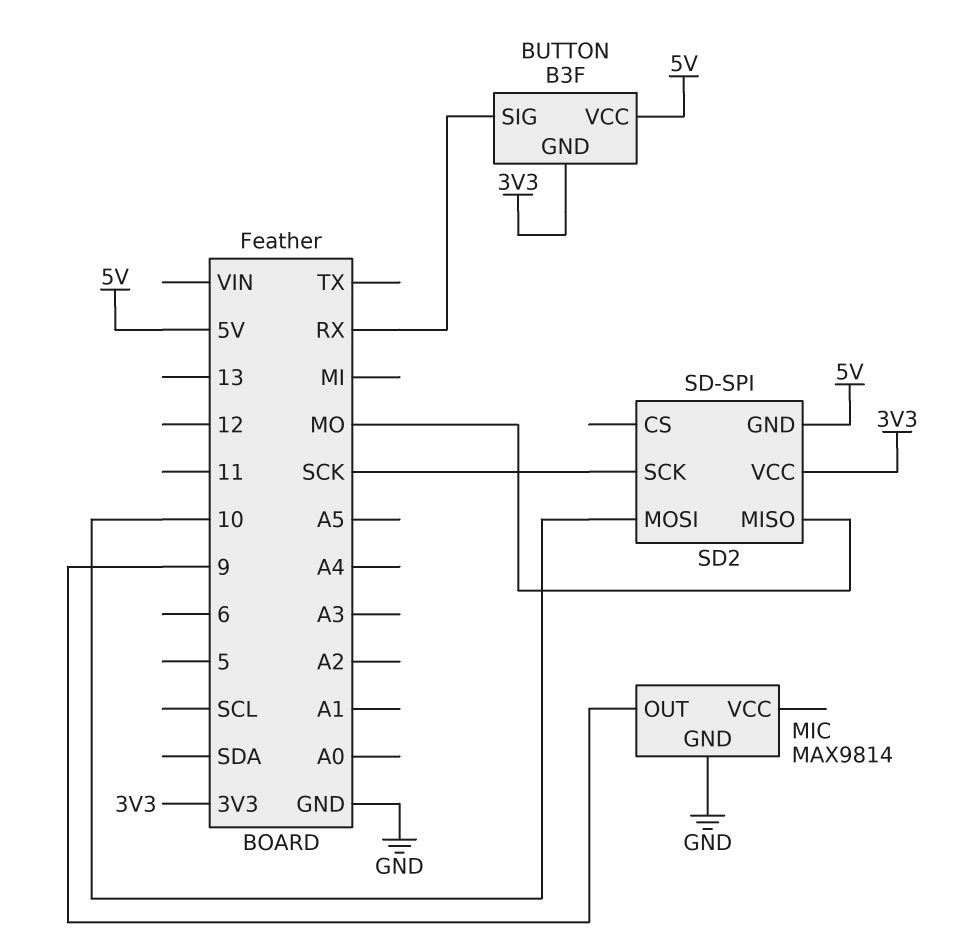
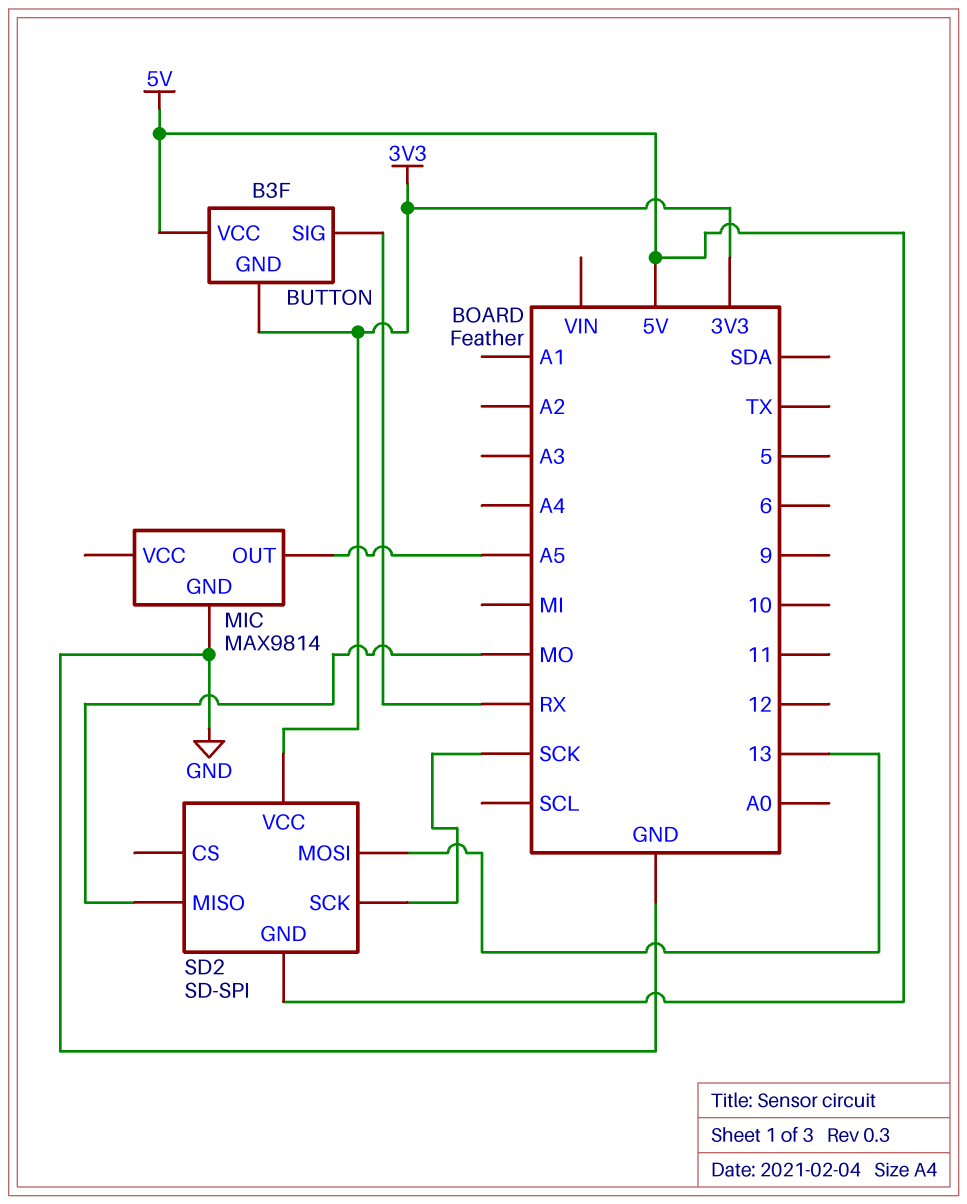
MIC pin OUT: 9 -> A5
SD2 pin MOSI: 10 -> 13

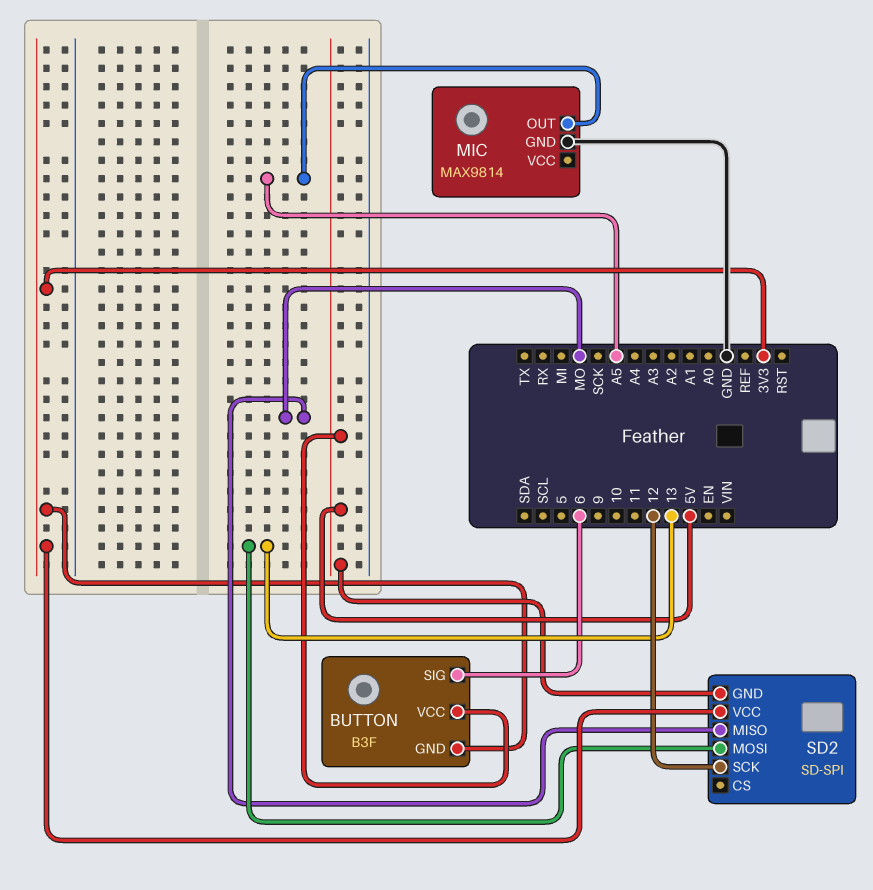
BUTTON pin SIG: RX -> 6
SD2 pin SCK: SCK -> 12

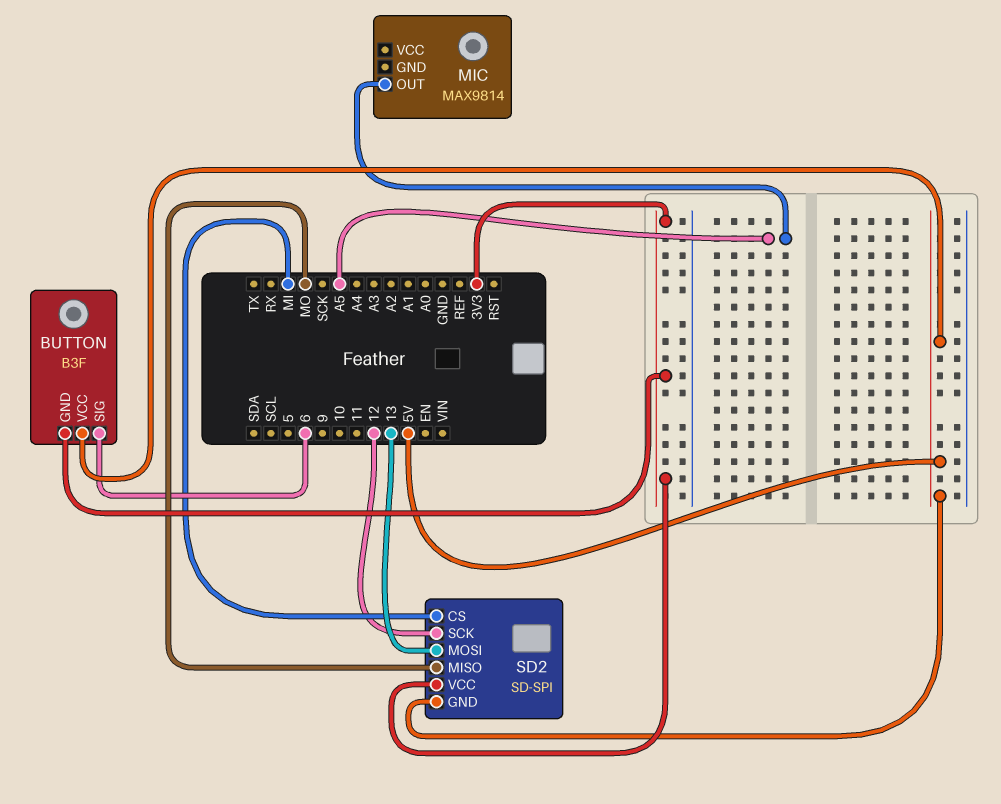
MIC pin GND: GND -> none
SD2 pin CS: none -> MI

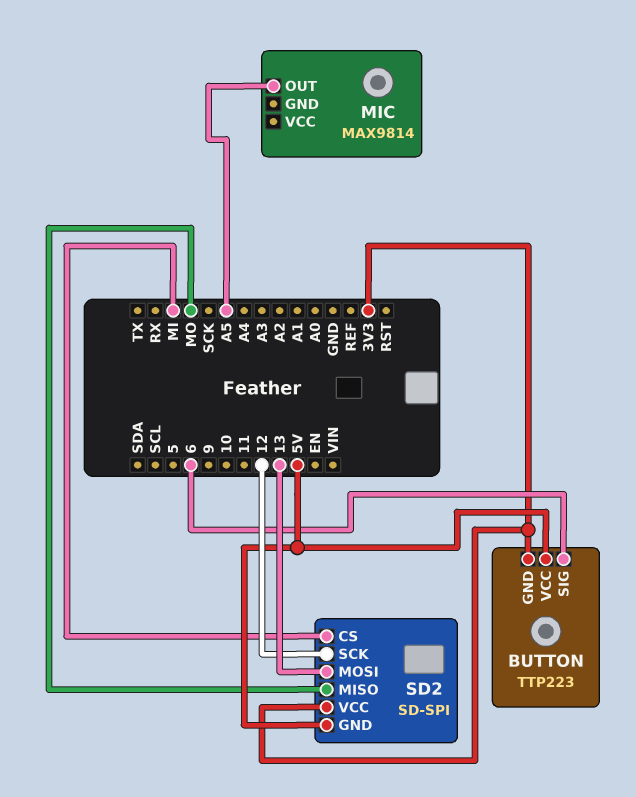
BUTTON: B3F -> TTP223

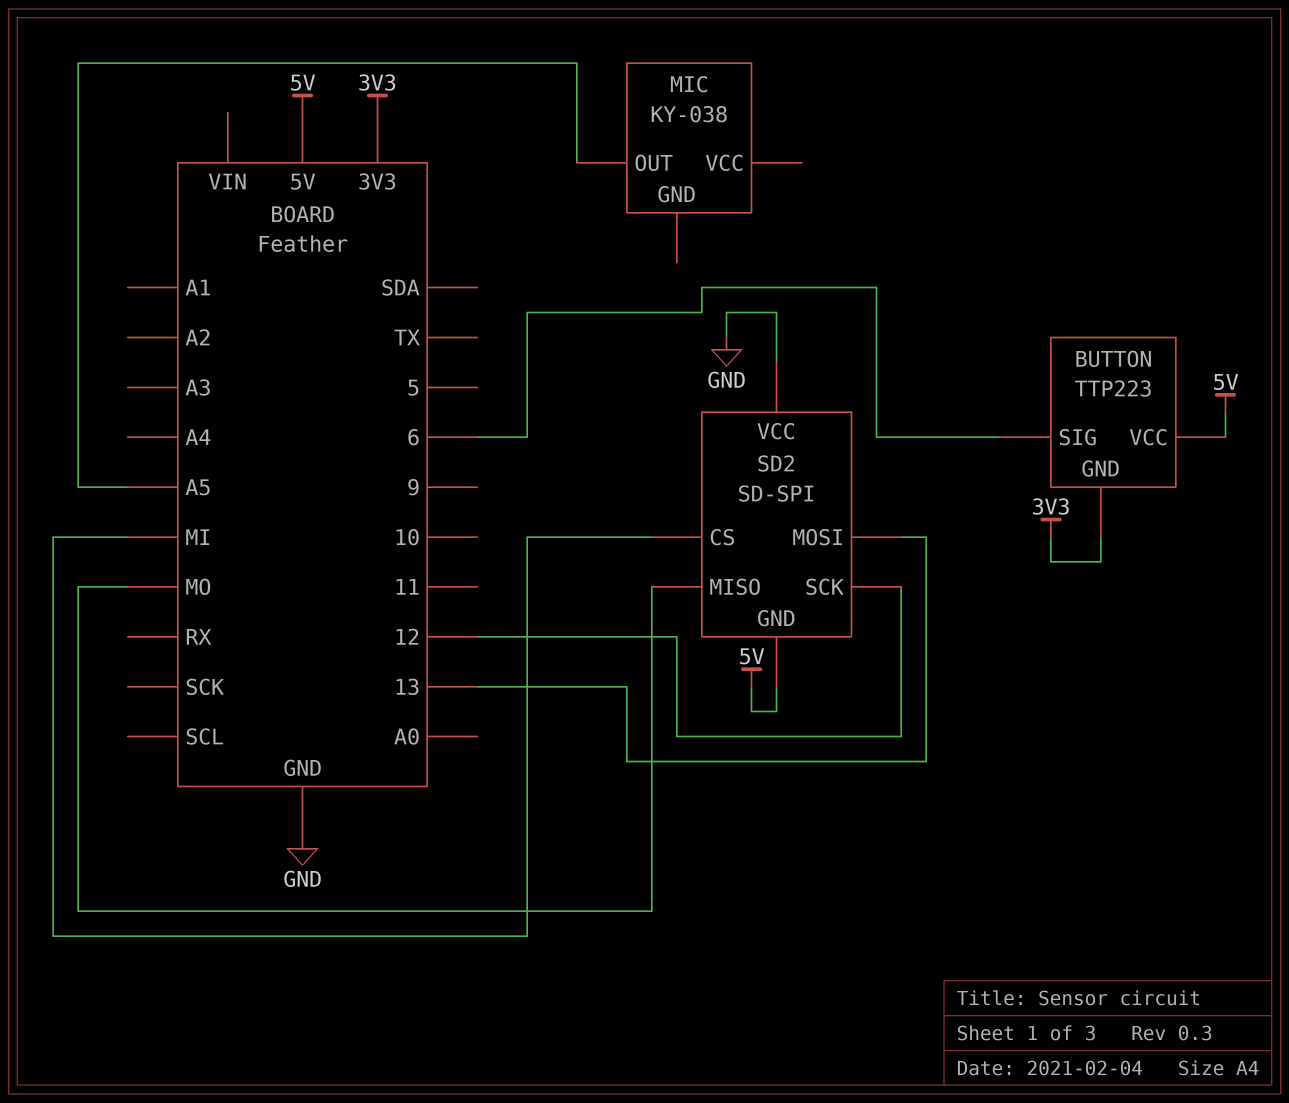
MIC: MAX9814 -> KY-038
SD2 pin VCC: 3V3 -> GND

